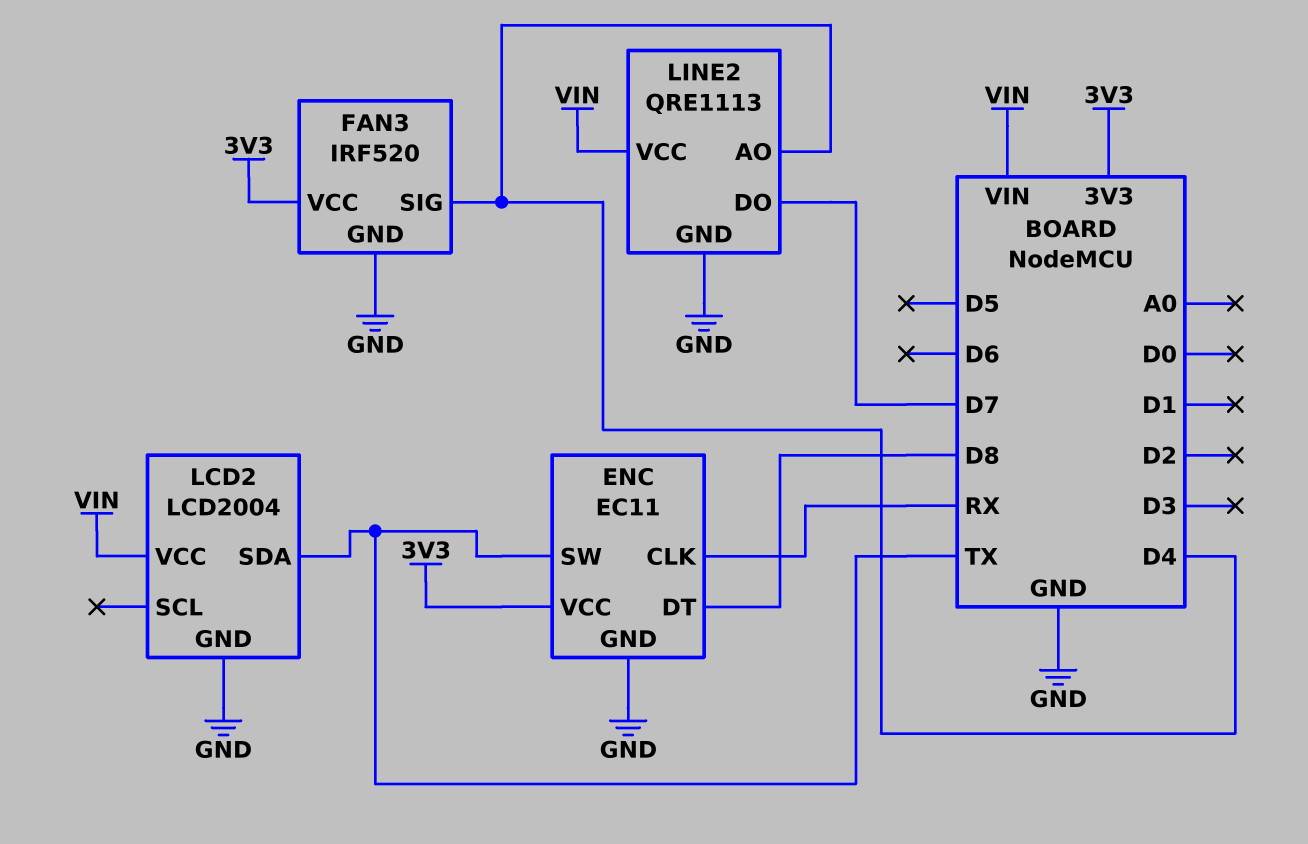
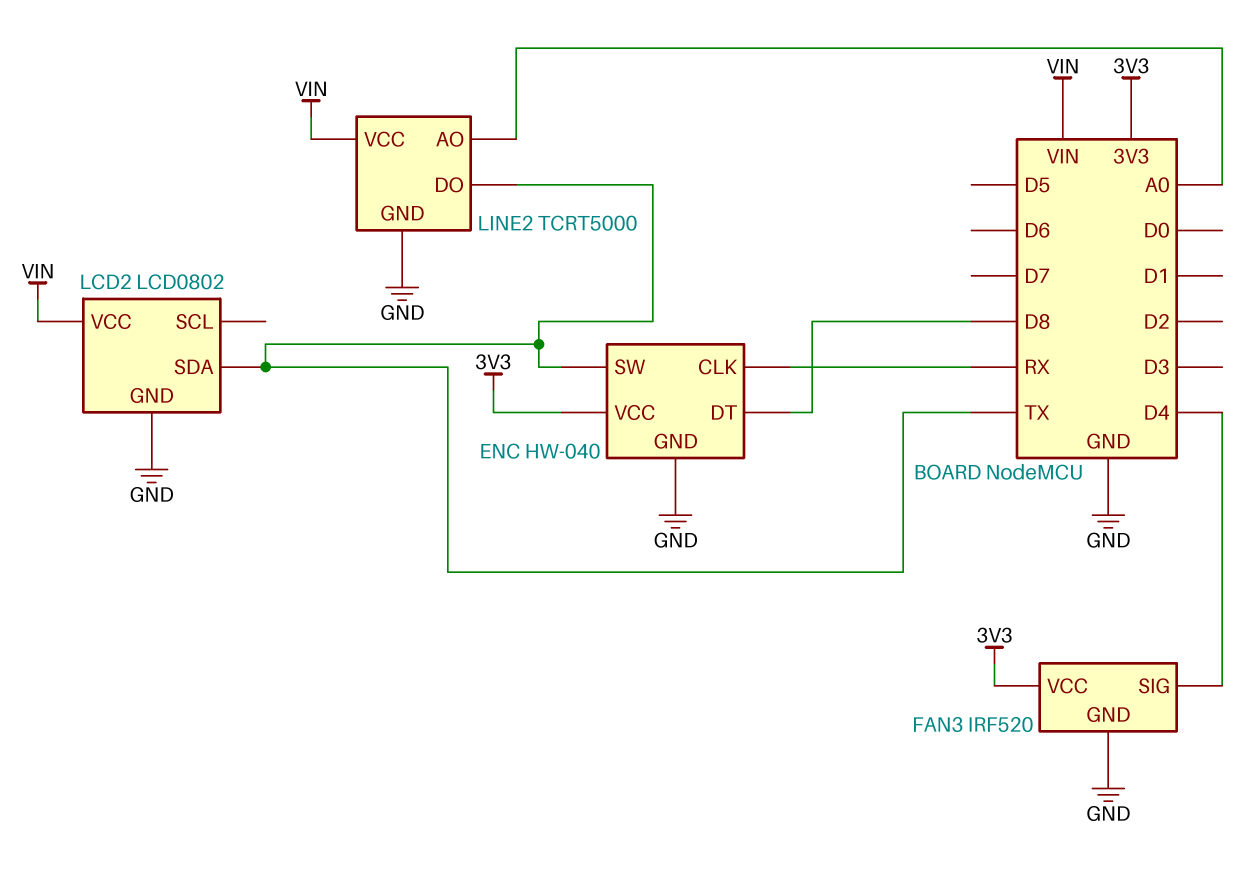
ENC: EC11 -> HW-040
LCD2: LCD2004 -> LCD0802
LINE2: QRE1113 -> TCRT5000
LINE2 pin AO: D4 -> A0
LINE2 pin DO: D7 -> TX

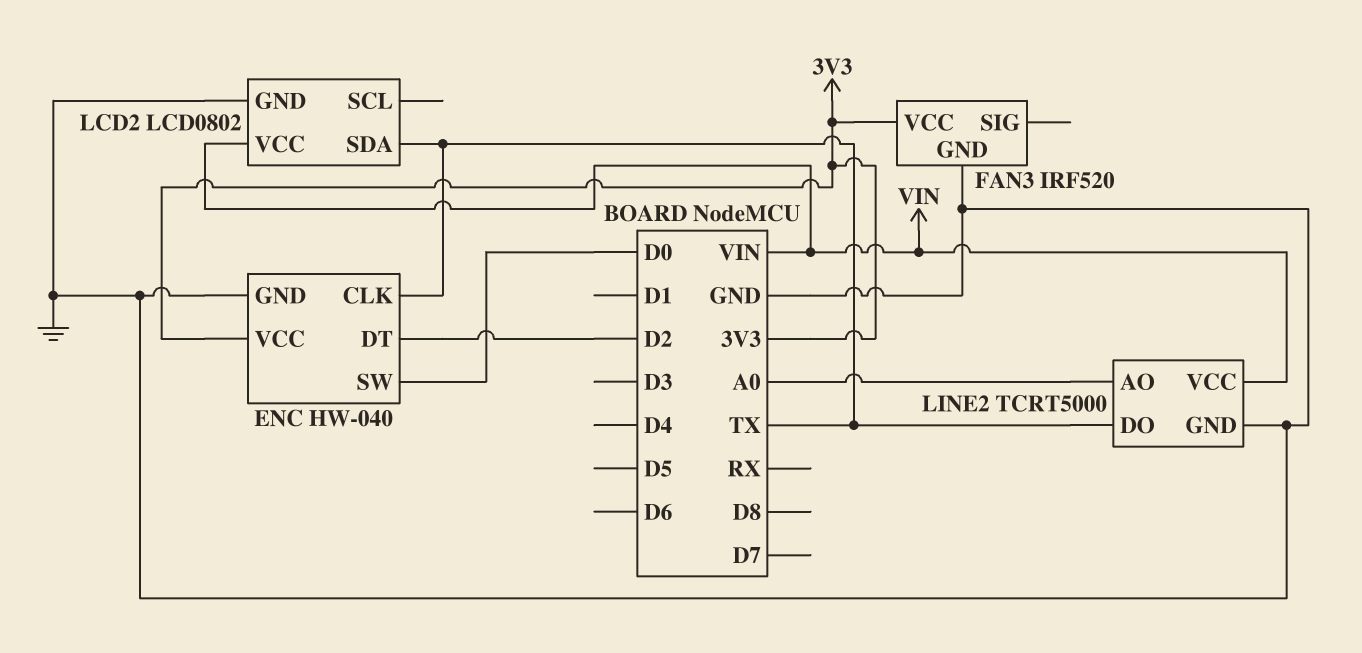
ENC pin CLK: RX -> TX
ENC pin DT: D8 -> D2
ENC pin SW: TX -> D0
FAN3 pin SIG: D4 -> none

